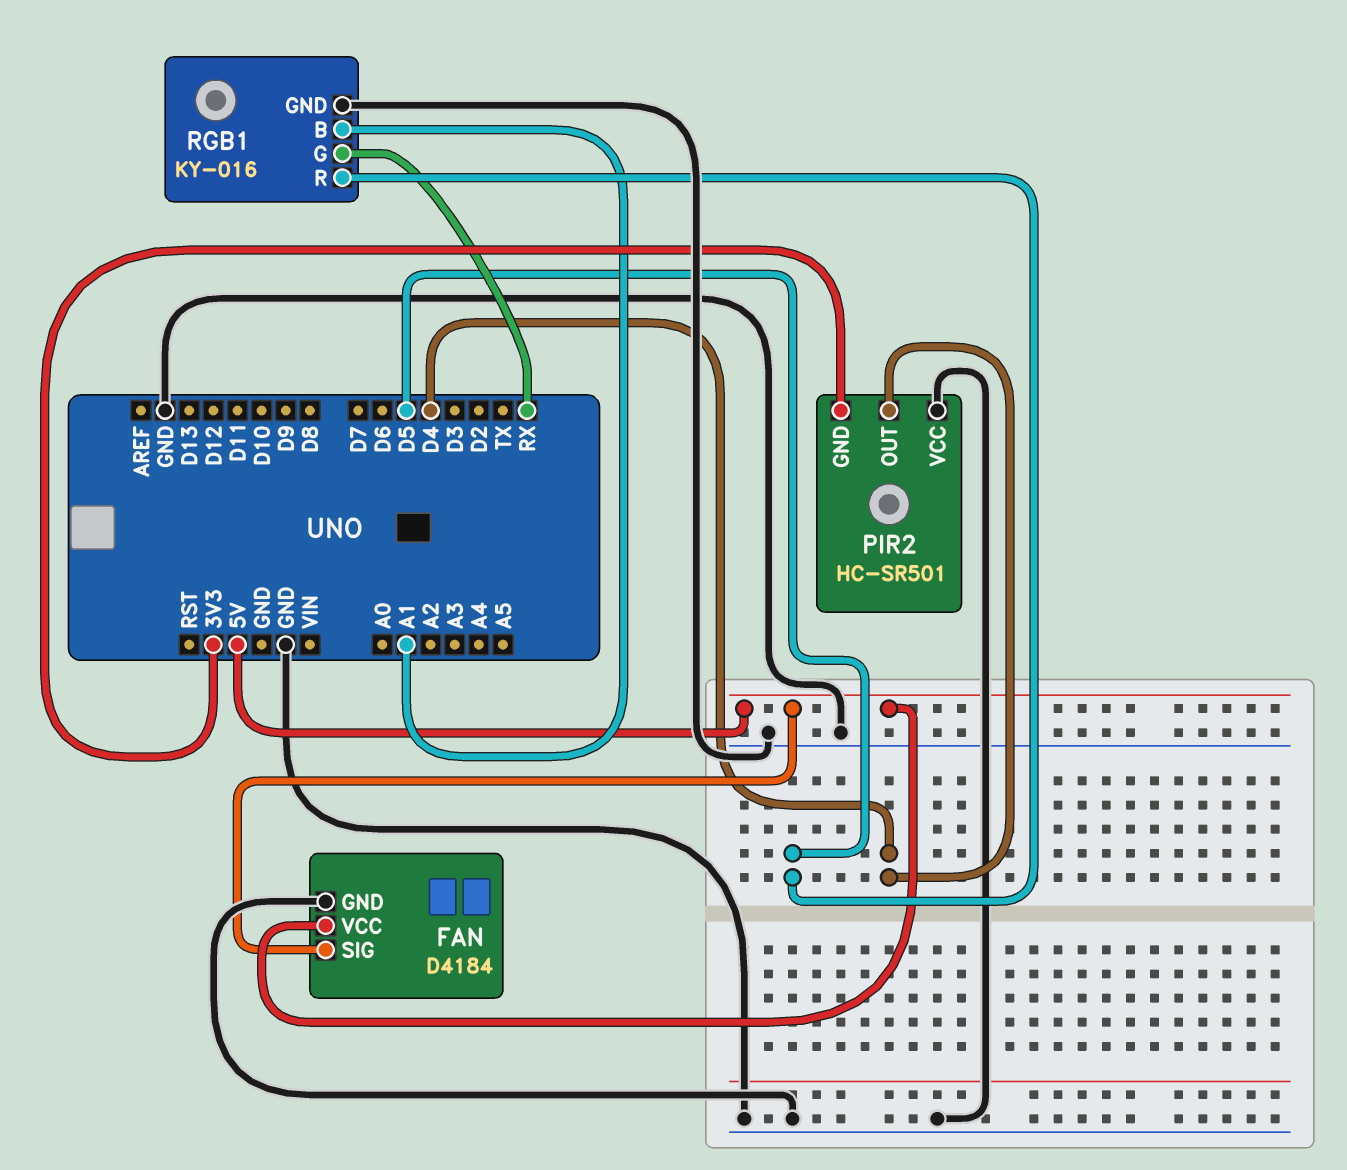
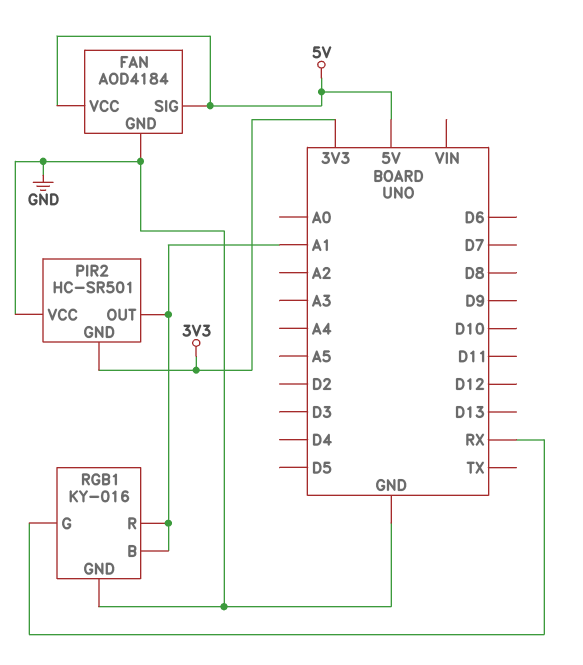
FAN: D4184 -> AOD4184
PIR2 pin OUT: D4 -> A1
RGB1 pin R: D5 -> A1

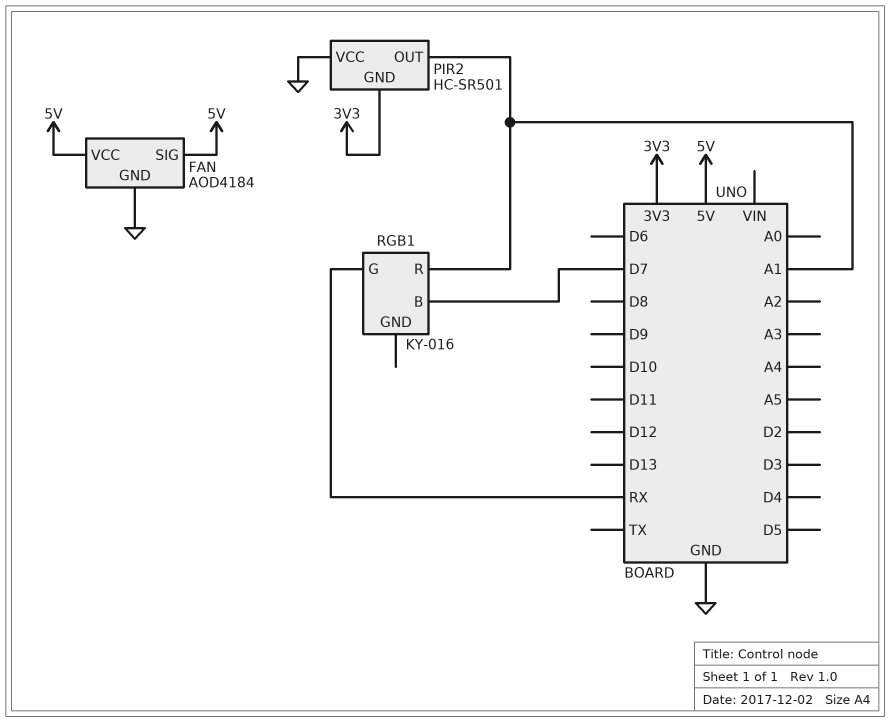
RGB1 pin B: A1 -> D7
RGB1 pin GND: GND -> none

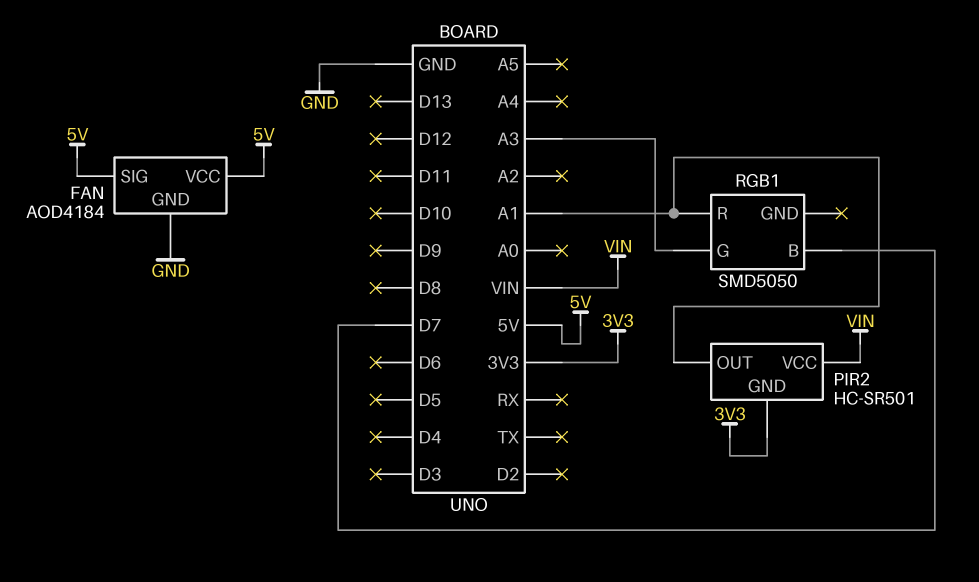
PIR2 pin VCC: GND -> VIN
RGB1: KY-016 -> SMD5050
RGB1 pin G: RX -> A3

